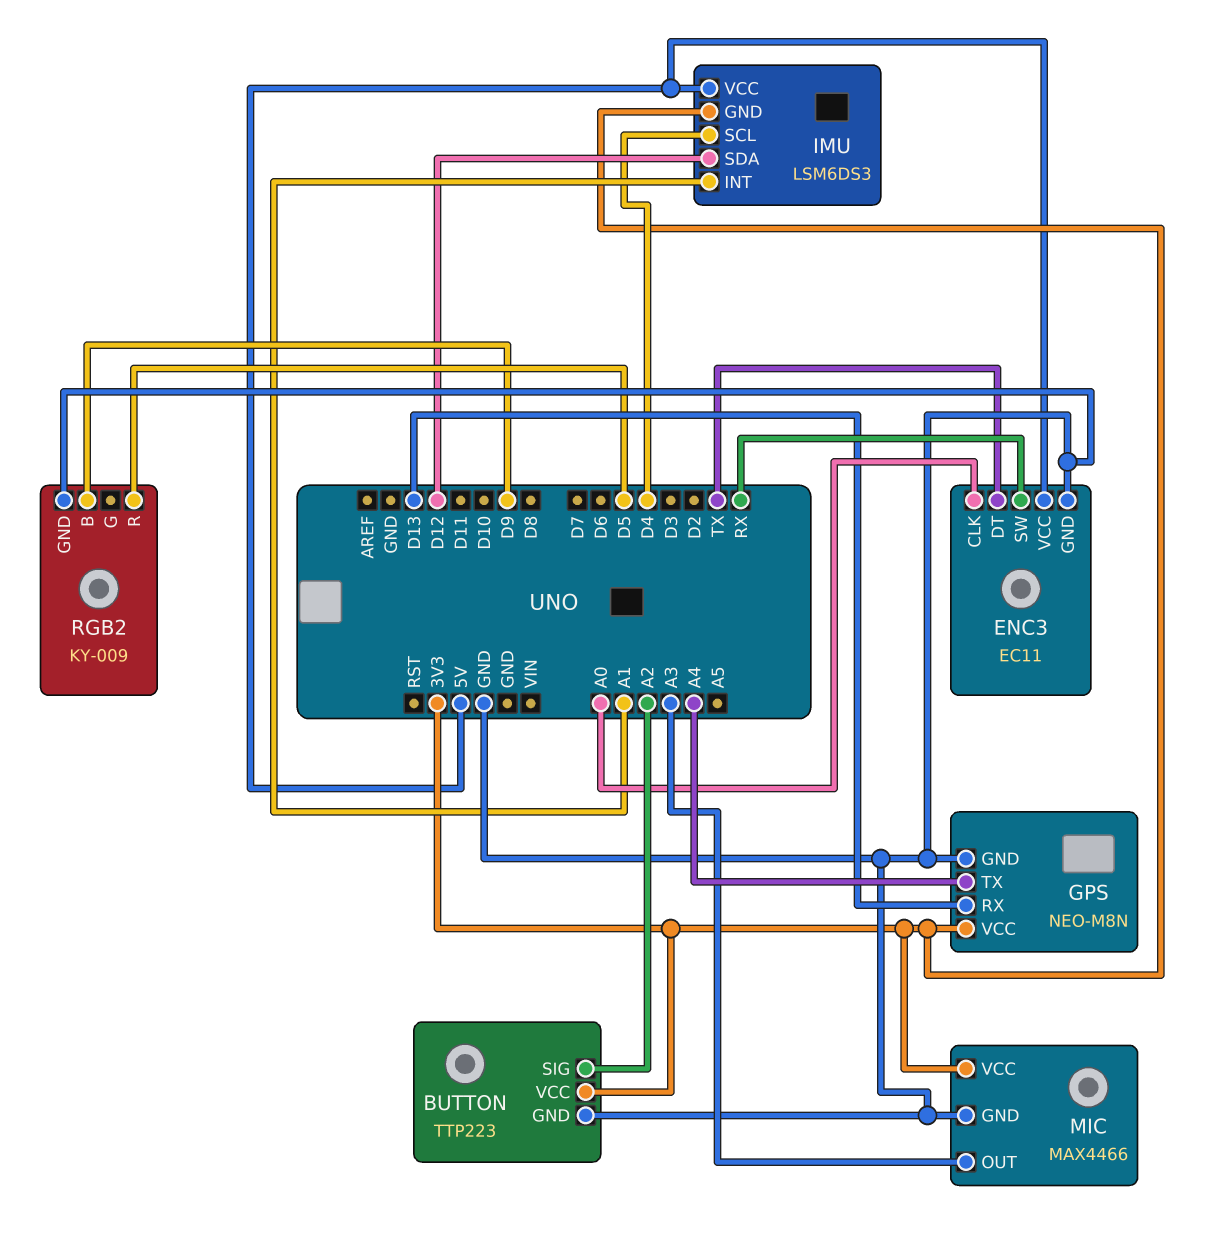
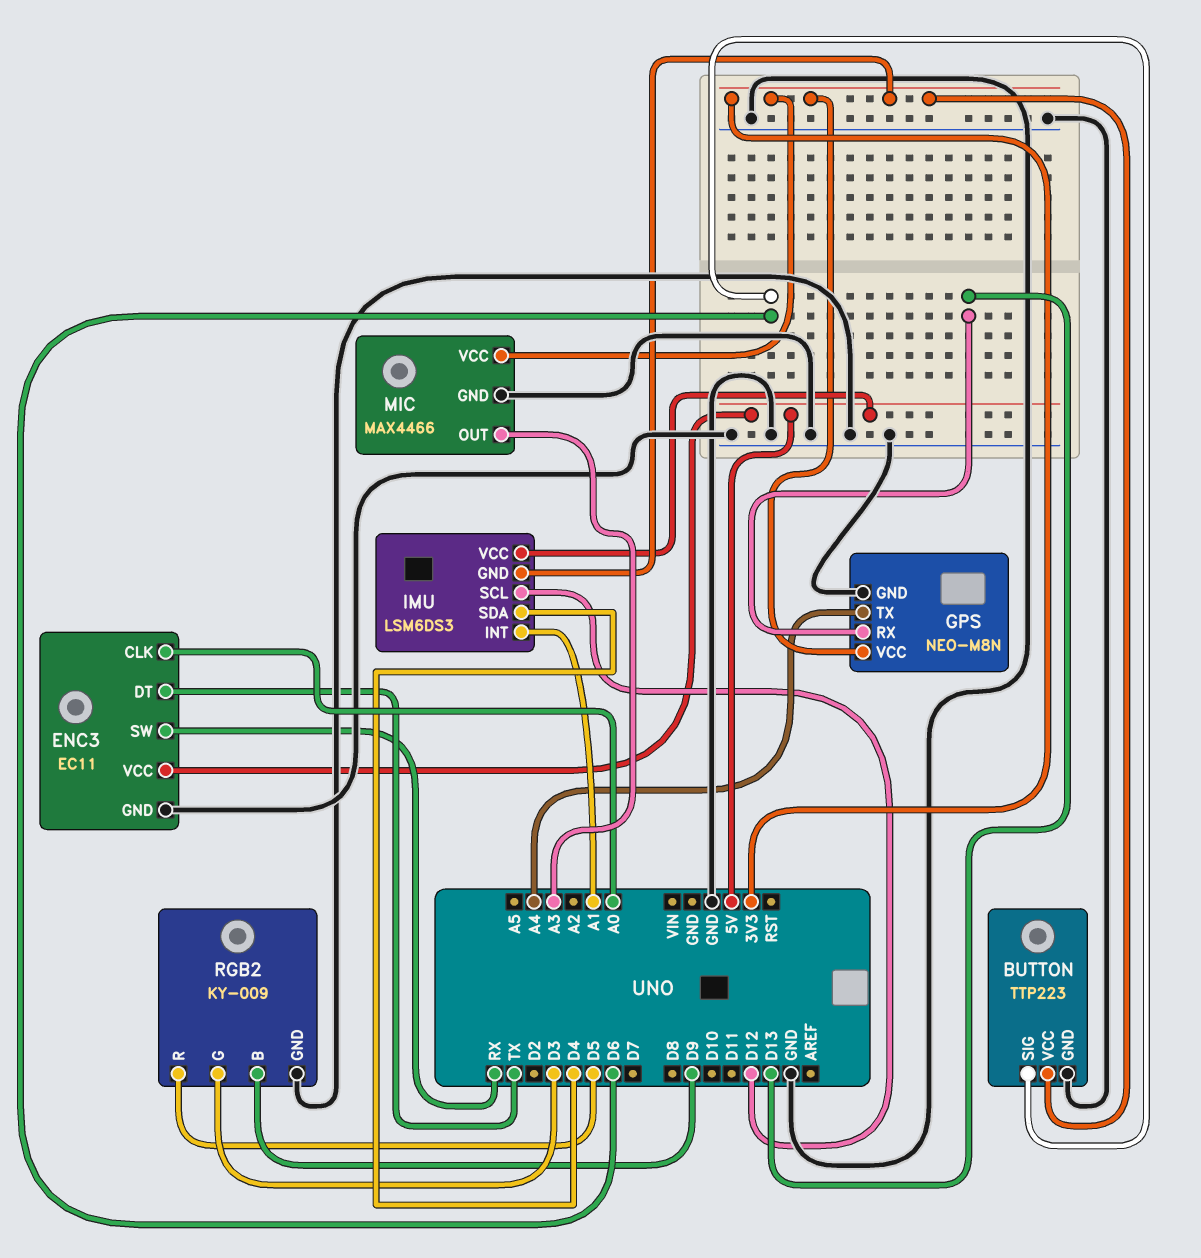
BUTTON pin SIG: A2 -> D6
IMU pin SCL: D4 -> D12
IMU pin SDA: D12 -> D4
RGB2 pin G: none -> D3

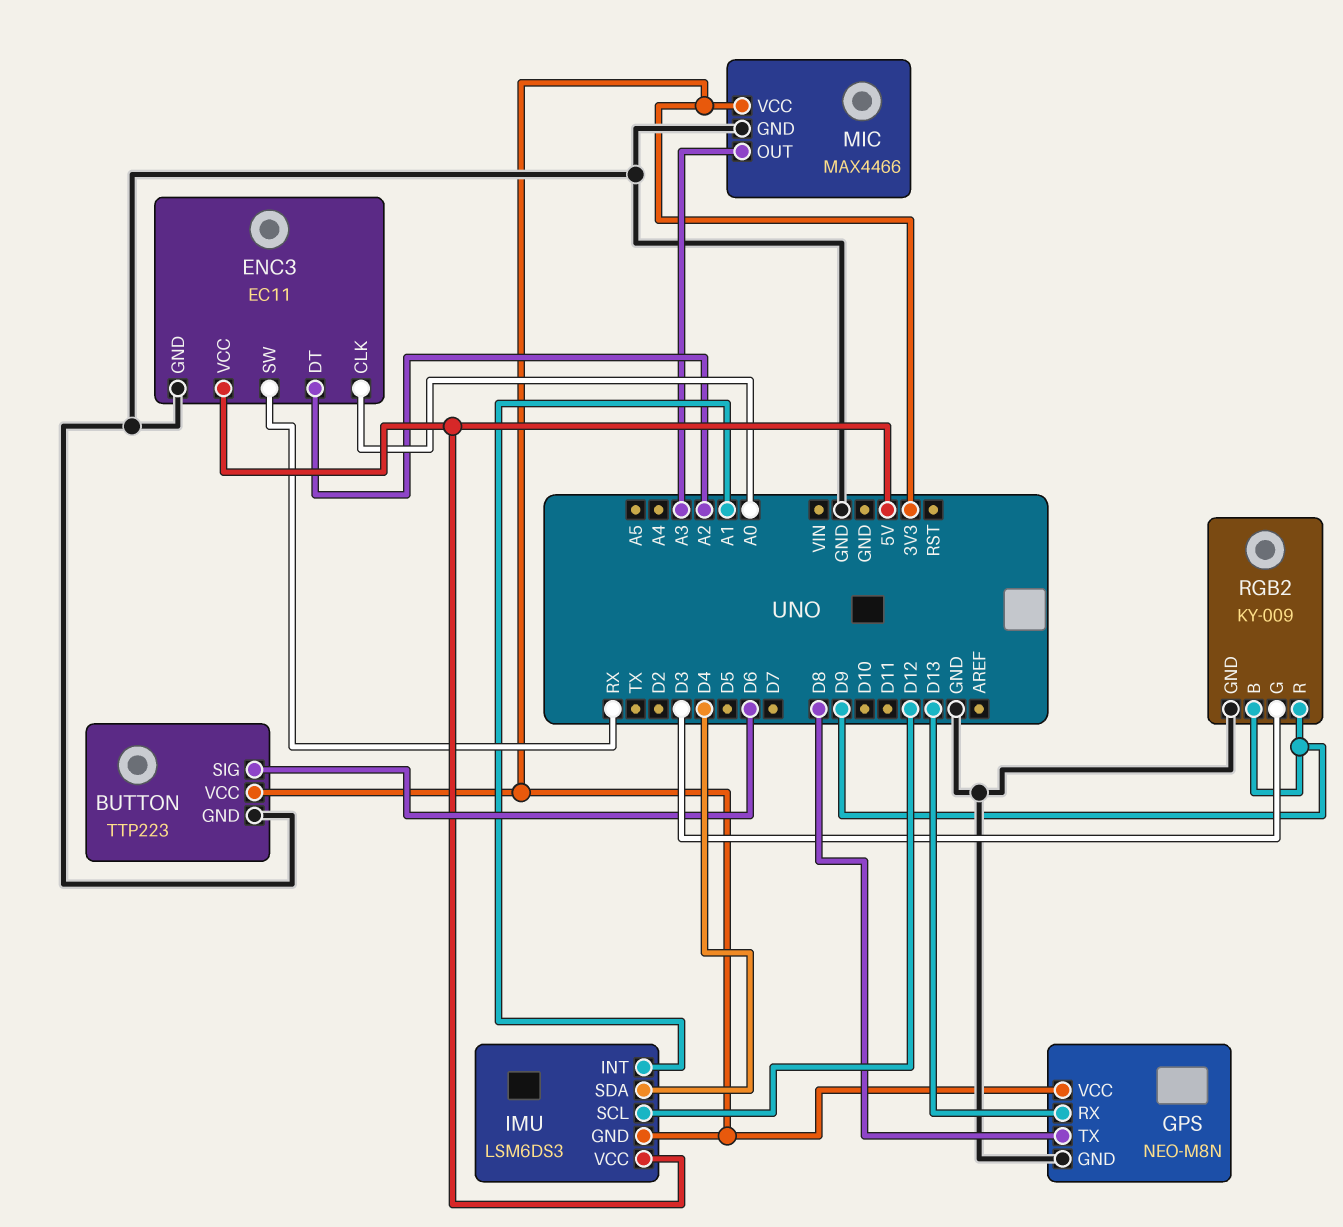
ENC3 pin DT: TX -> A2
GPS pin TX: A4 -> D8
RGB2 pin R: D5 -> D9

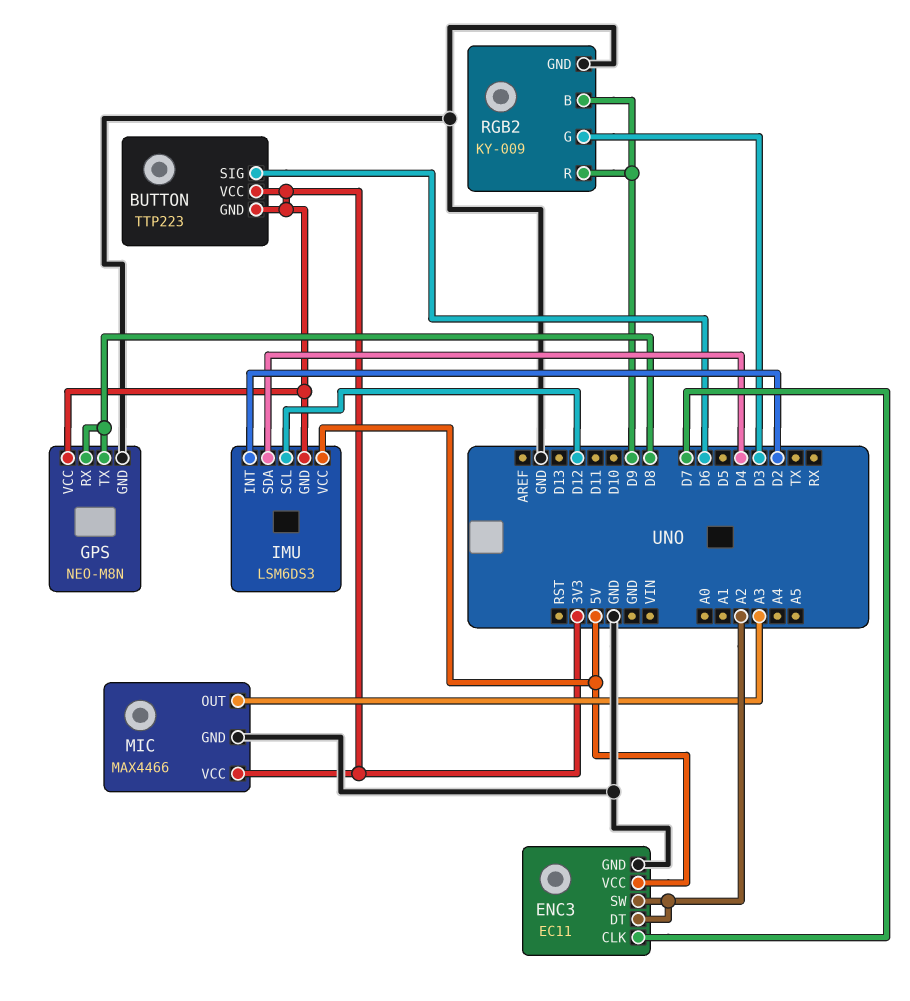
BUTTON pin GND: GND -> 3V3
ENC3 pin CLK: A0 -> D7
ENC3 pin SW: RX -> A2
GPS pin RX: D13 -> D8
IMU pin INT: A1 -> D2

